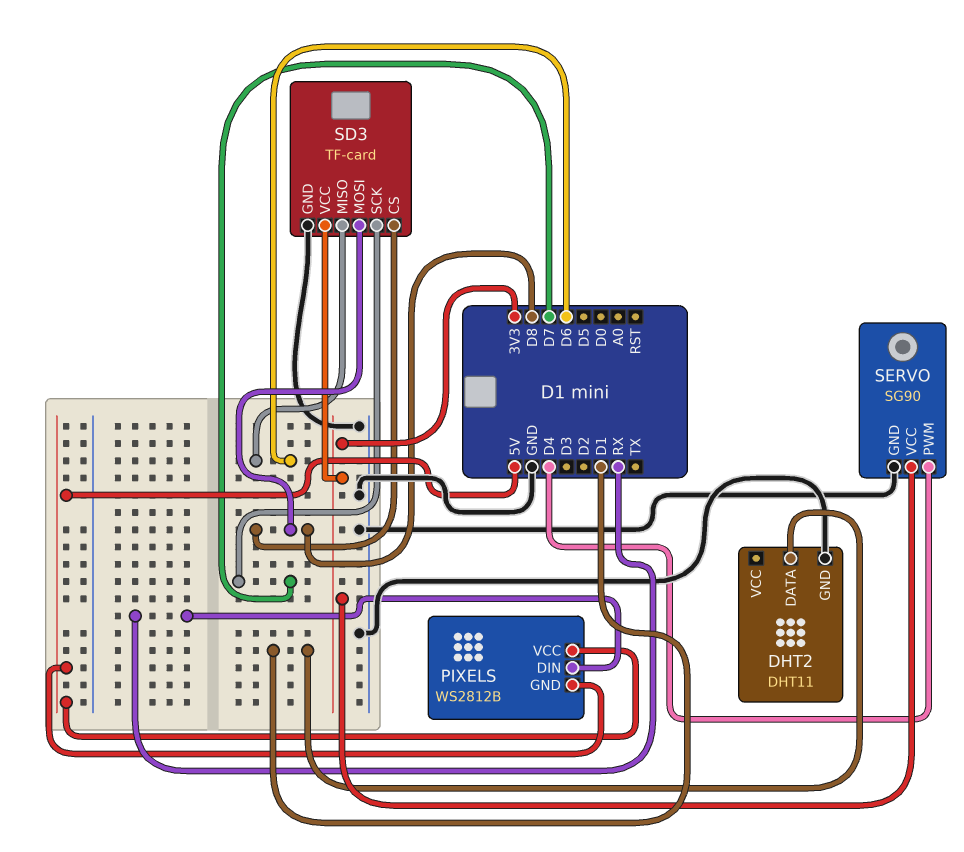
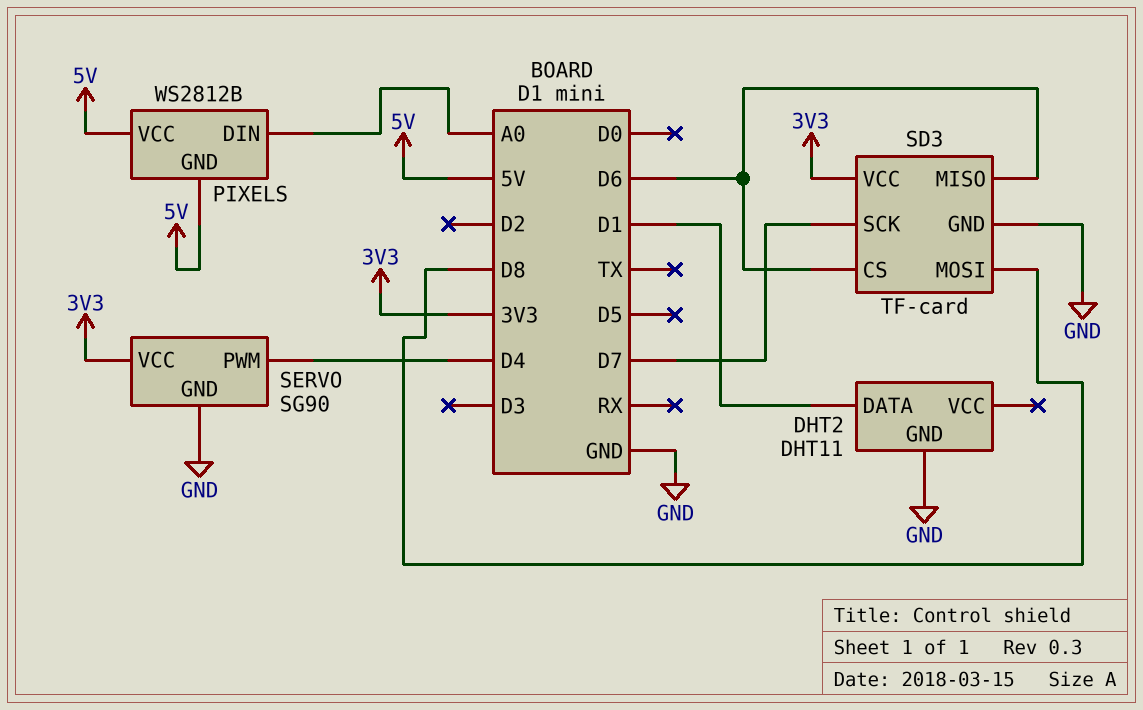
PIXELS pin DIN: RX -> A0
SD3 pin CS: D8 -> D6

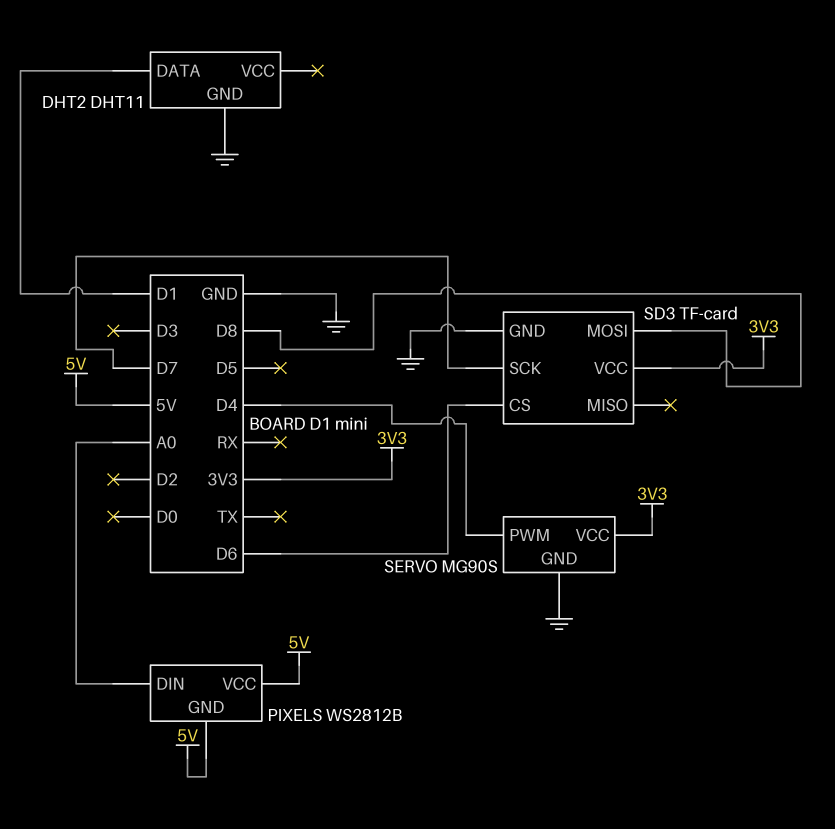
SD3 pin MISO: D6 -> none
SERVO: SG90 -> MG90S

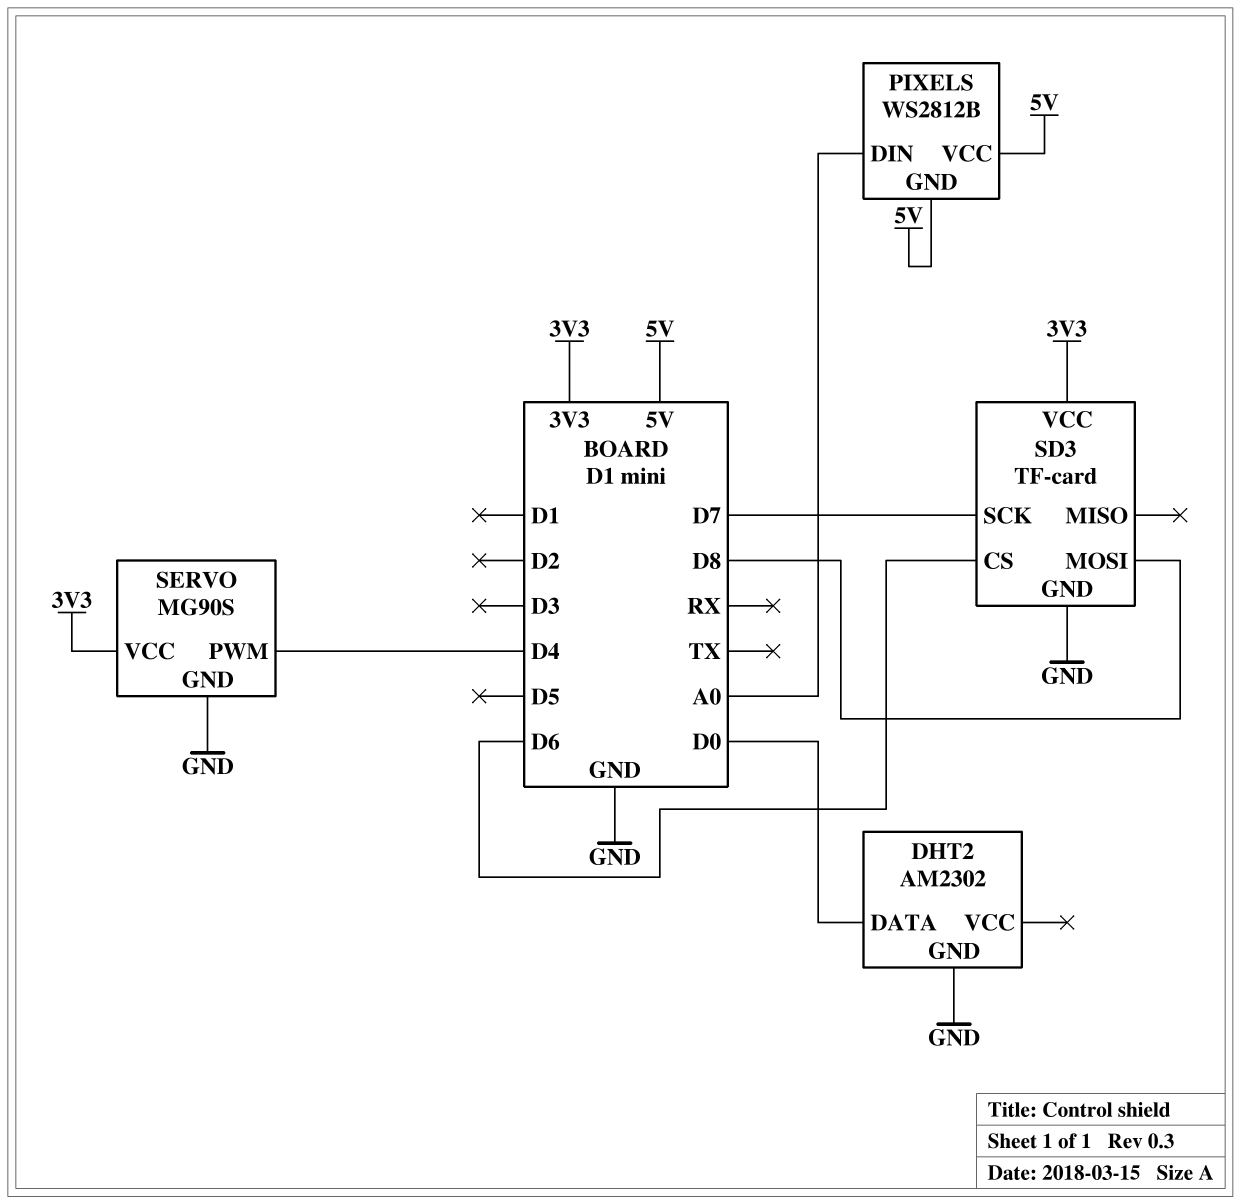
DHT2: DHT11 -> AM2302
DHT2 pin DATA: D1 -> D0

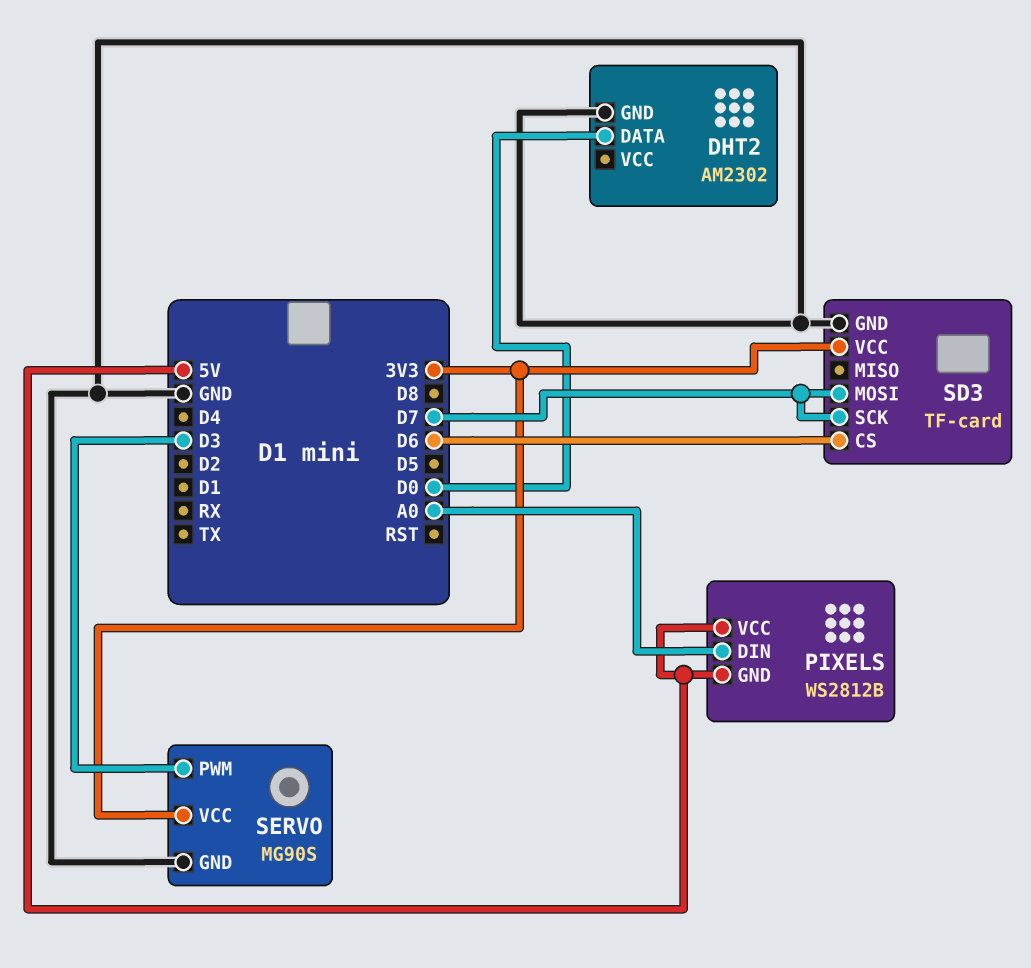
SD3 pin MOSI: D8 -> D7
SERVO pin PWM: D4 -> D3

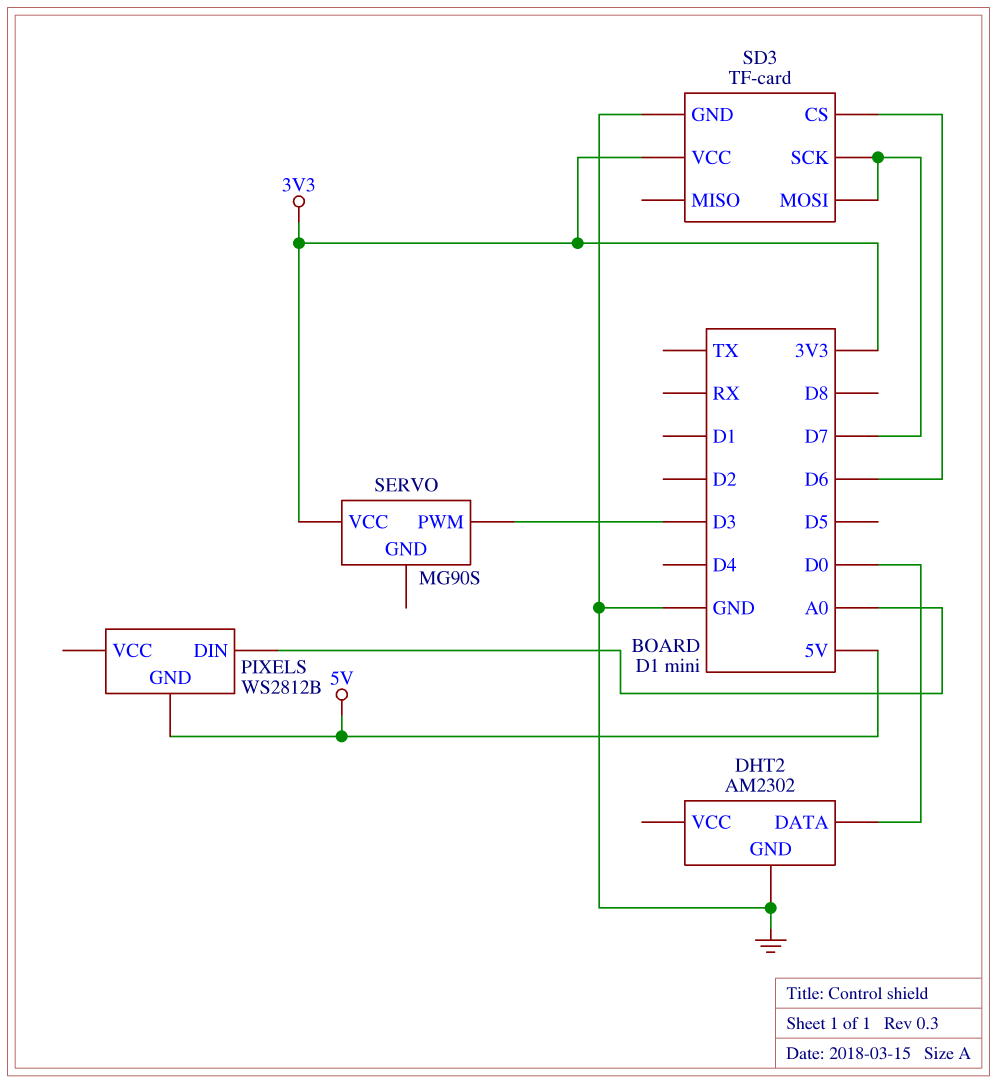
PIXELS pin VCC: 5V -> none
SERVO pin GND: GND -> none

